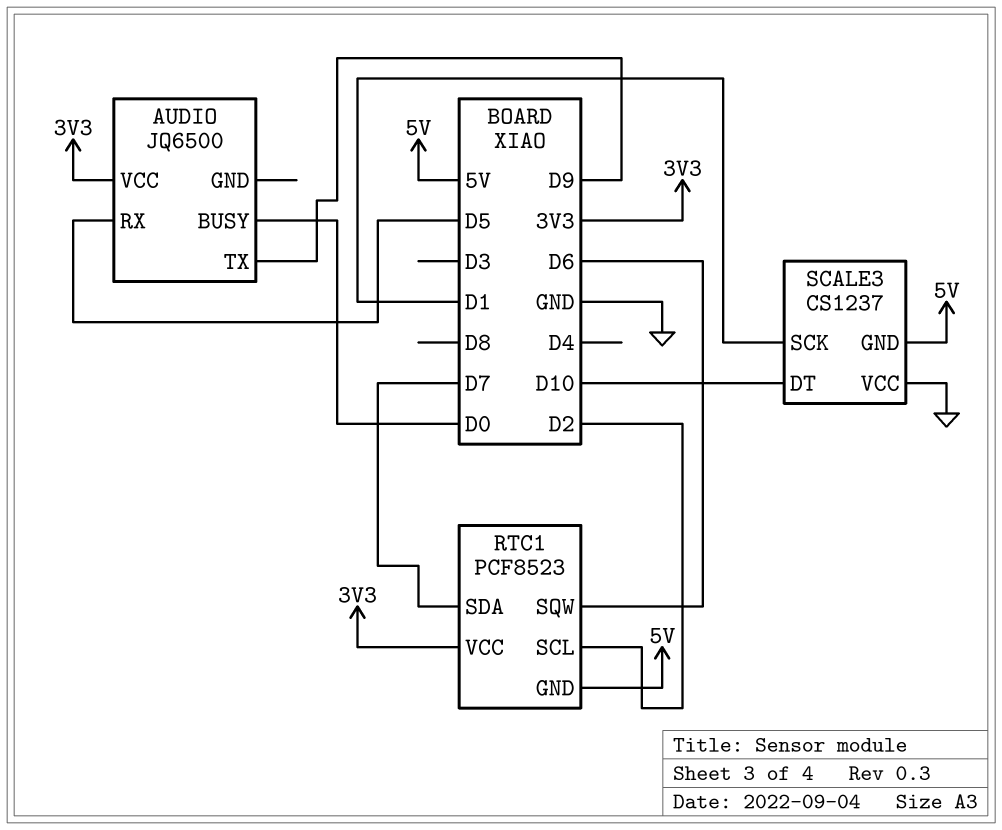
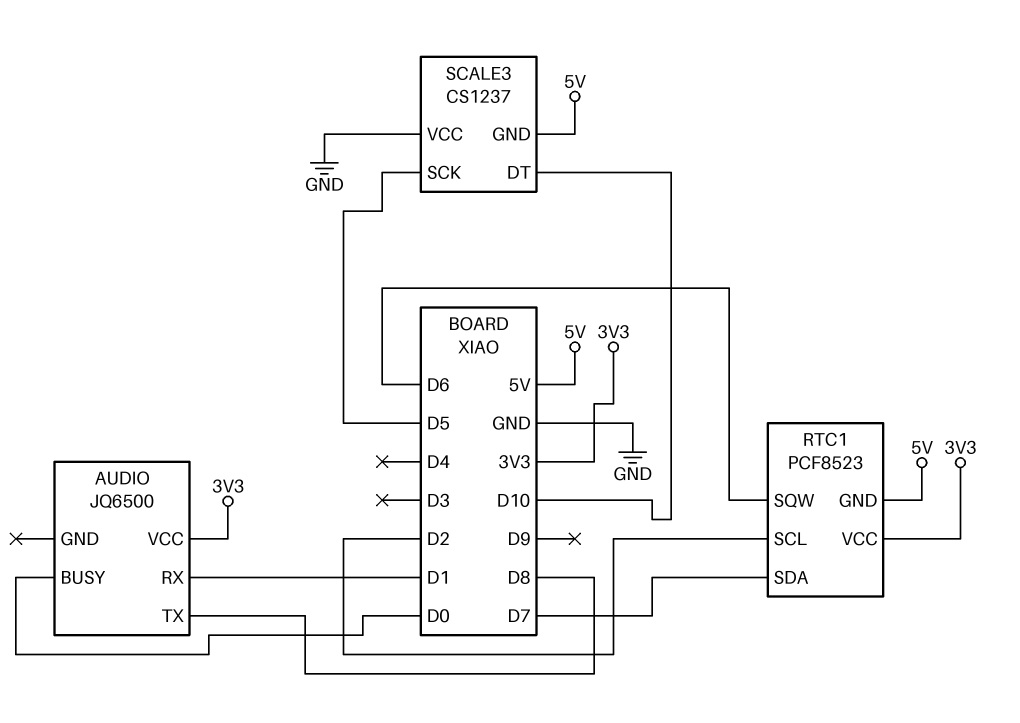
AUDIO pin RX: D5 -> D1
AUDIO pin TX: D9 -> D8
SCALE3 pin SCK: D1 -> D5

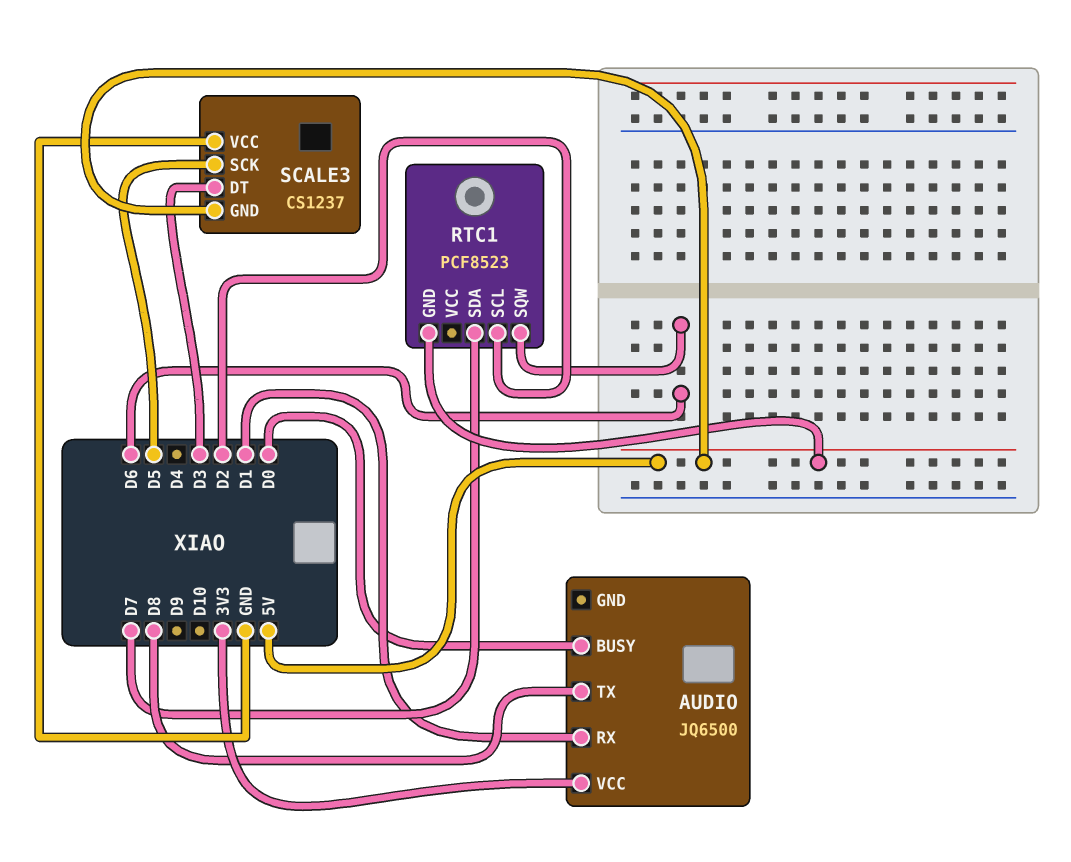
RTC1 pin VCC: 3V3 -> none
SCALE3 pin DT: D10 -> D3

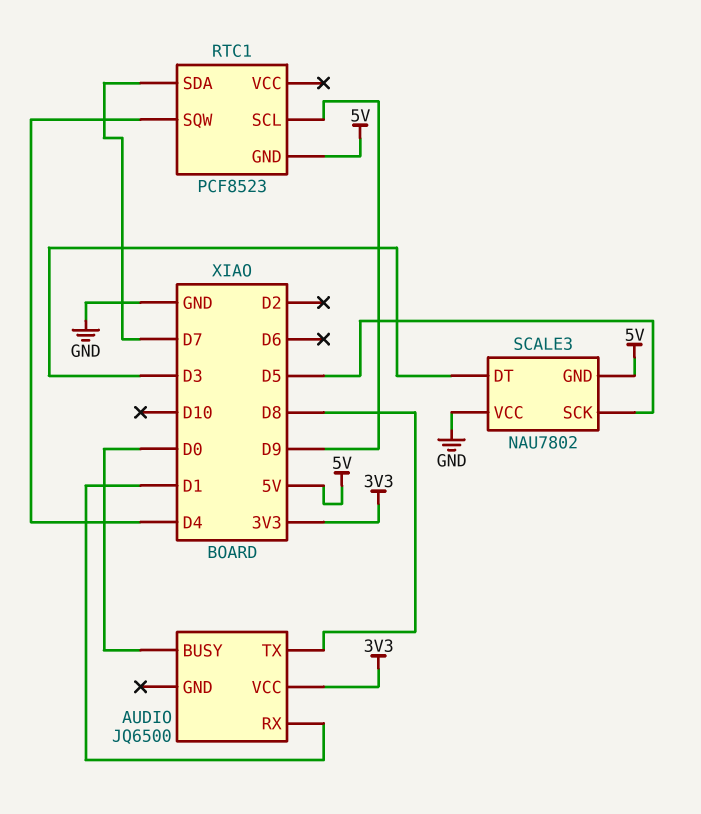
RTC1 pin SCL: D2 -> D9
RTC1 pin SQW: D6 -> D4
SCALE3: CS1237 -> NAU7802

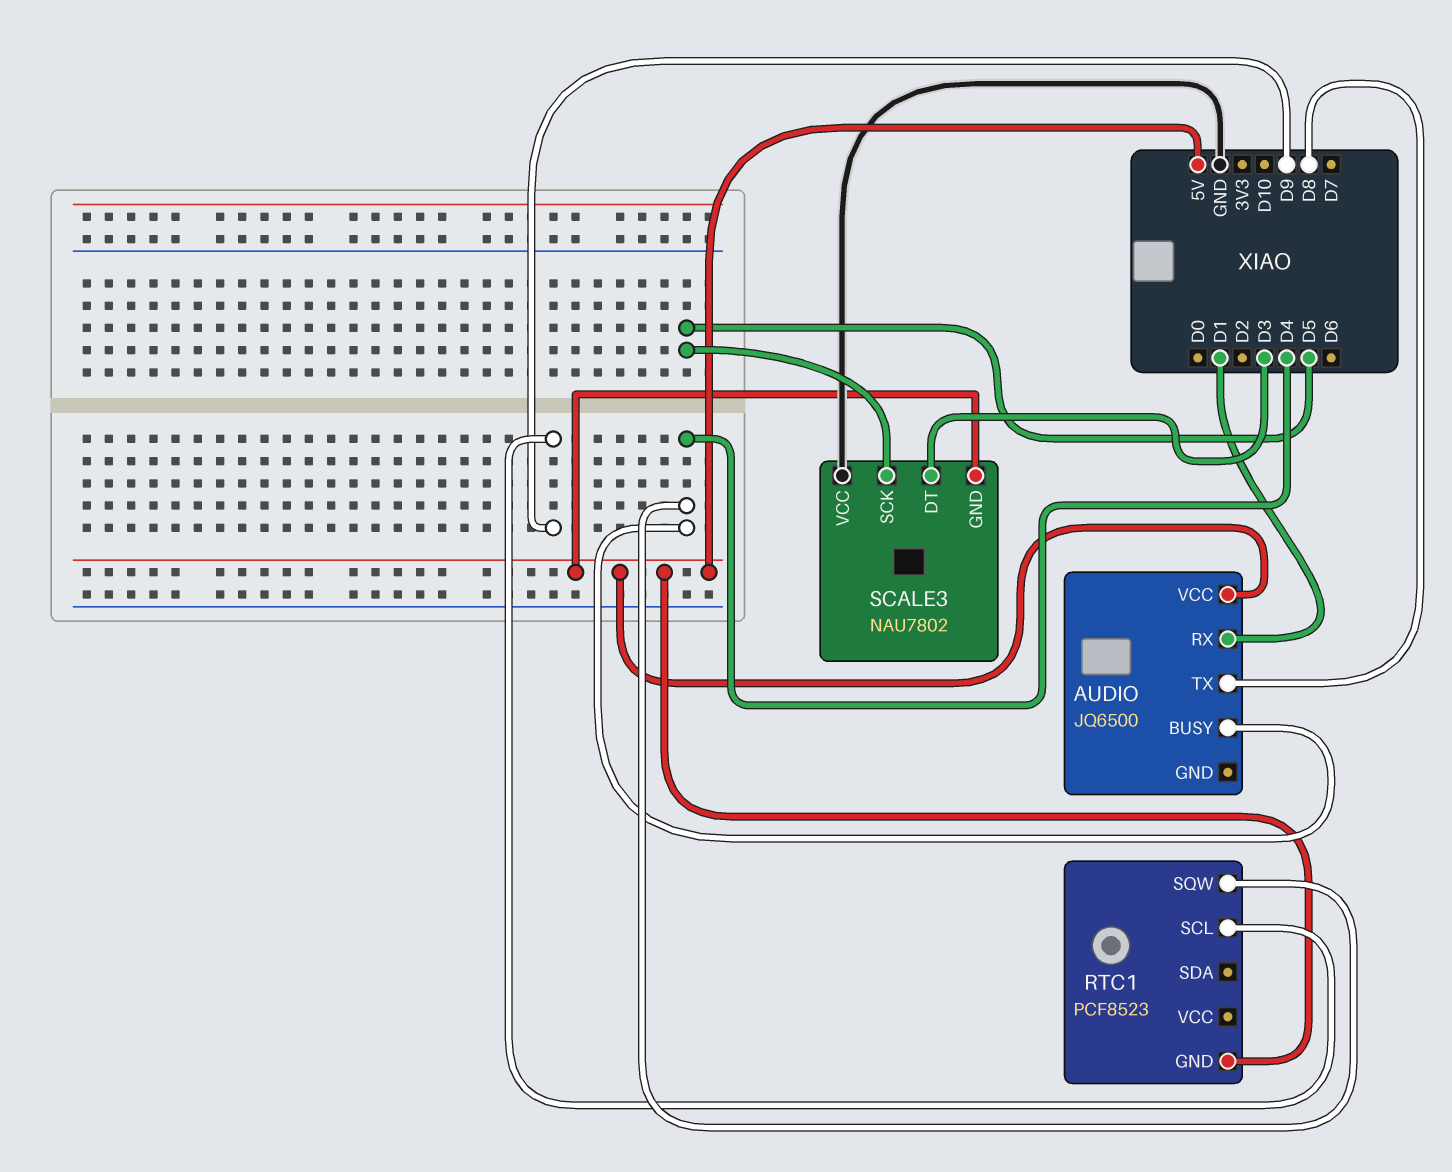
AUDIO pin BUSY: D0 -> D4
AUDIO pin VCC: 3V3 -> 5V
RTC1 pin SDA: D7 -> none

